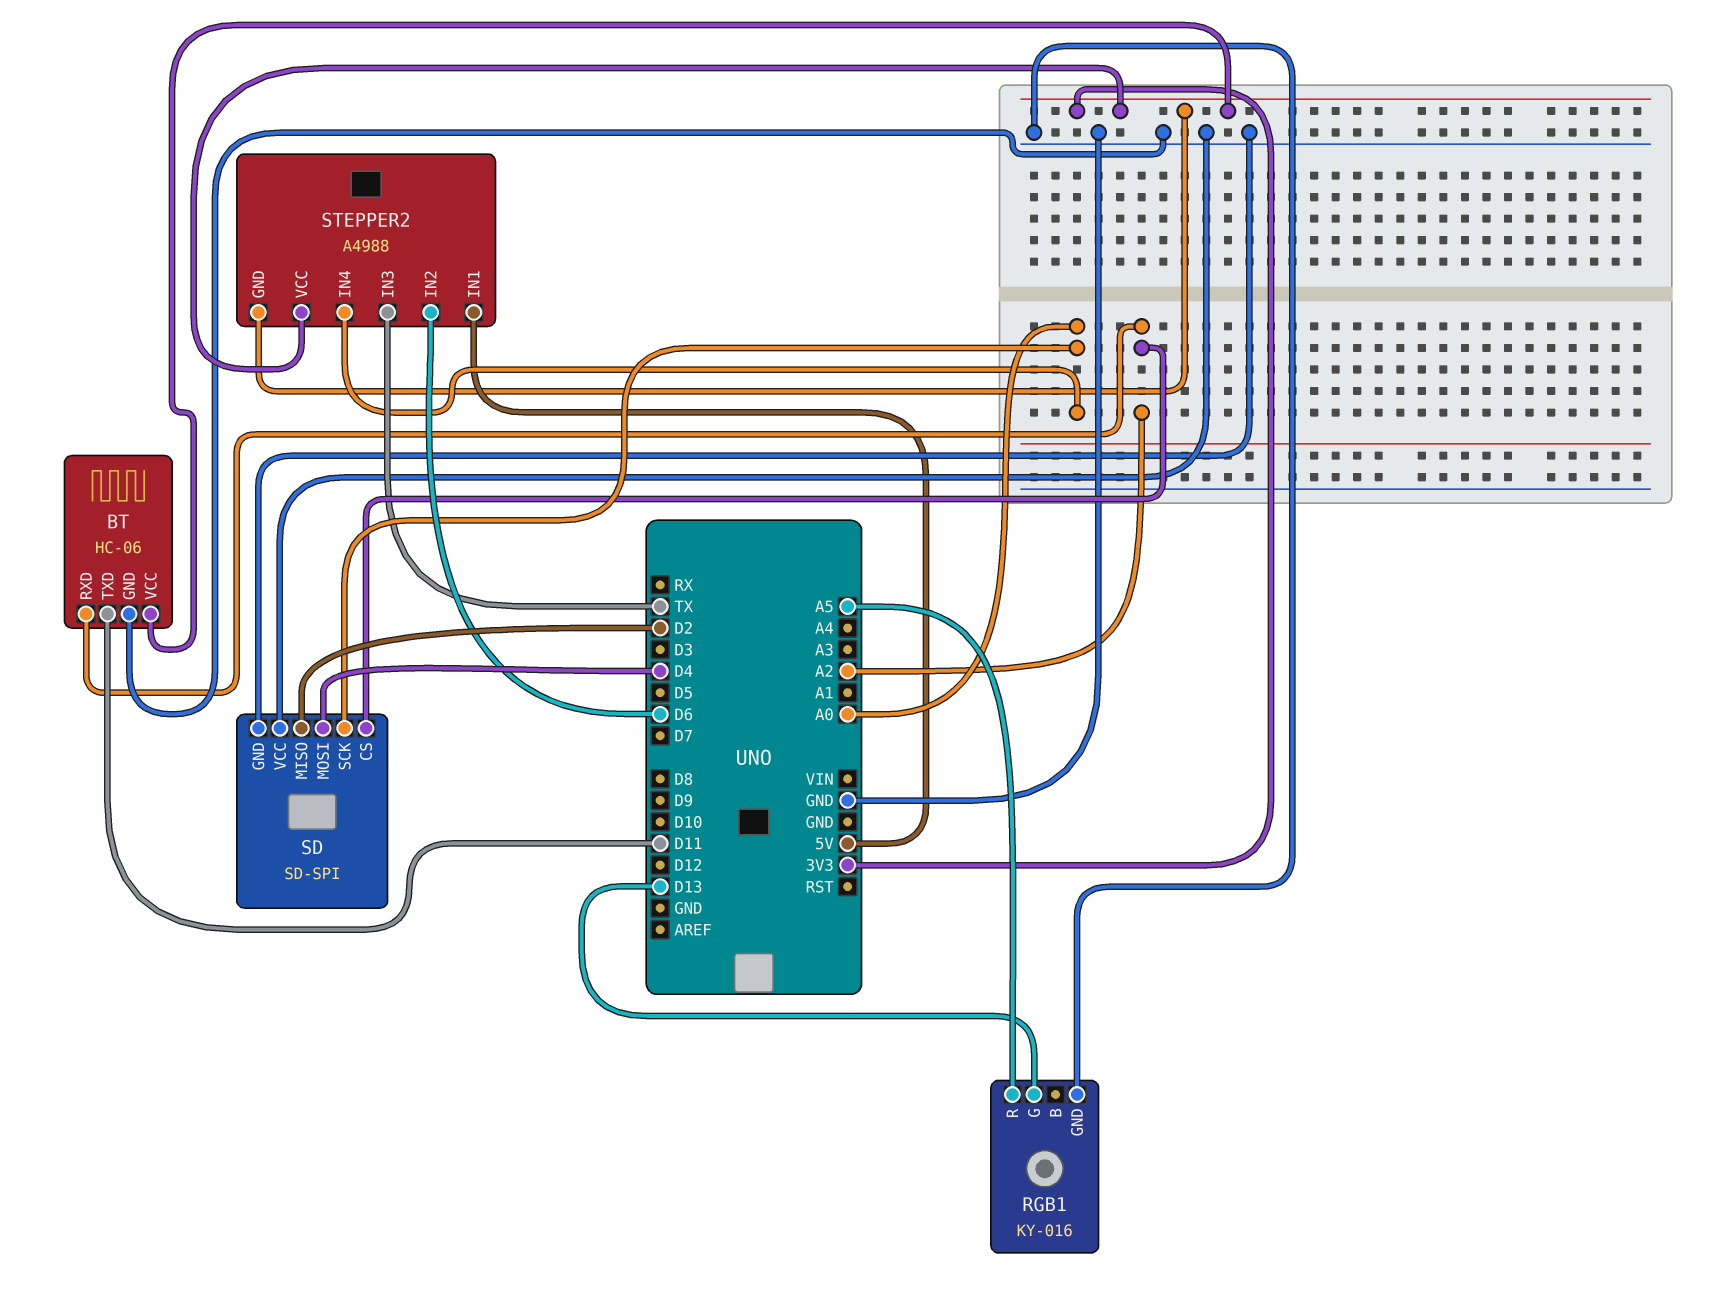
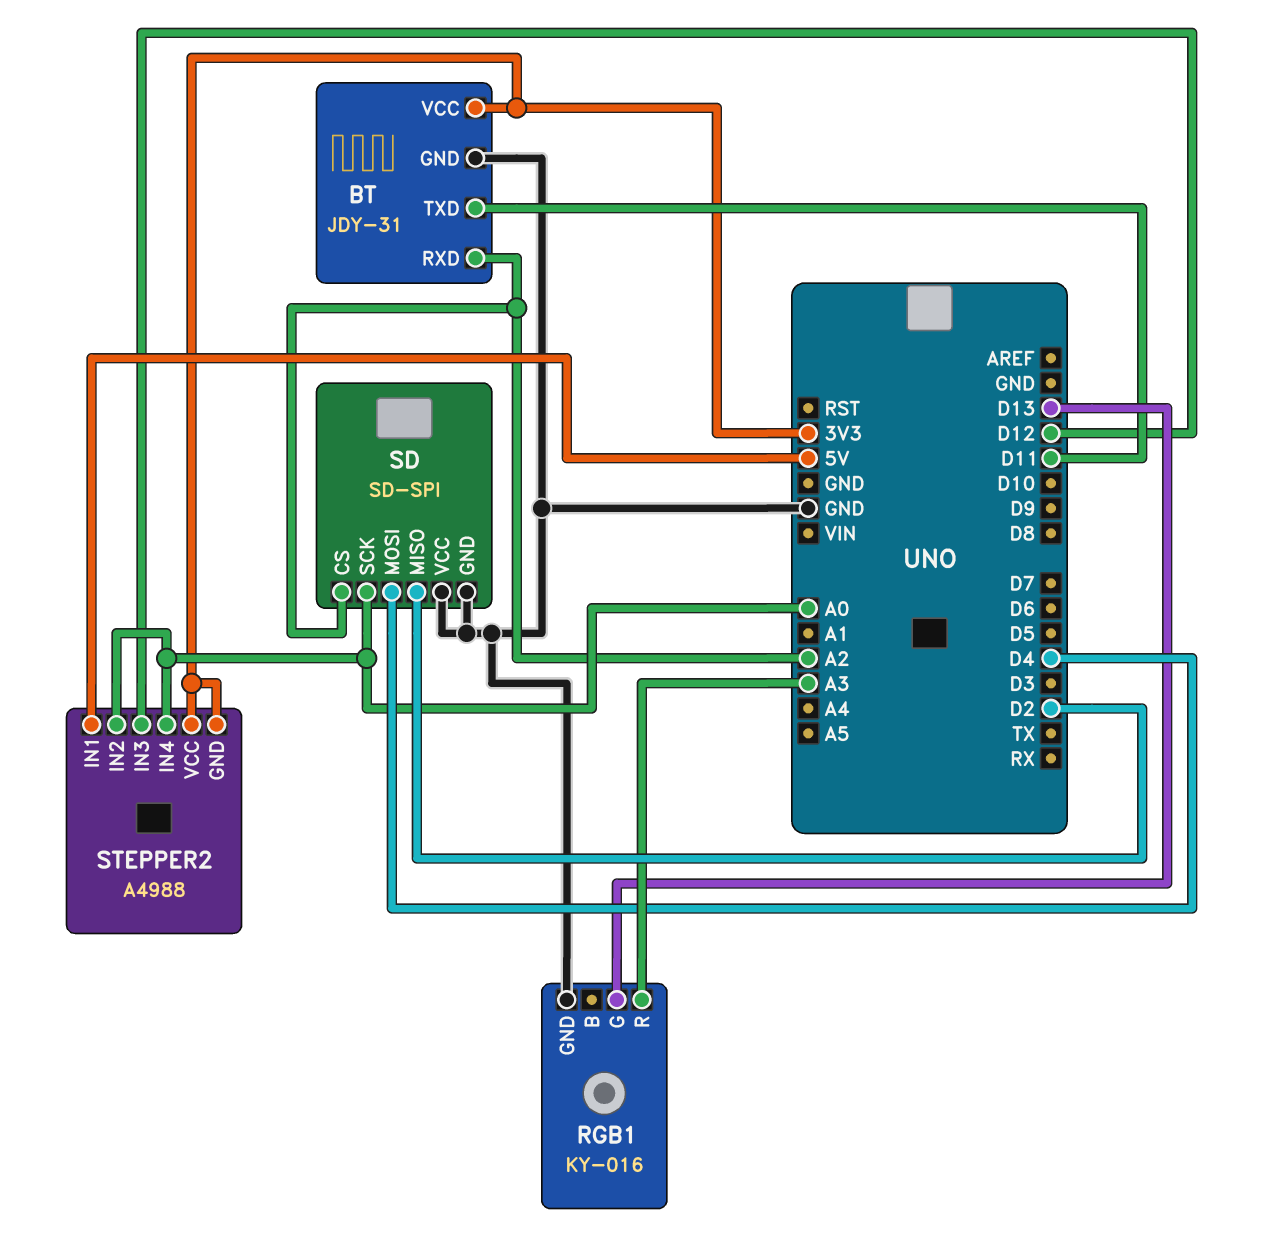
BT: HC-06 -> JDY-31
RGB1 pin R: A5 -> A3
STEPPER2 pin IN2: D6 -> A0
STEPPER2 pin IN3: TX -> D12

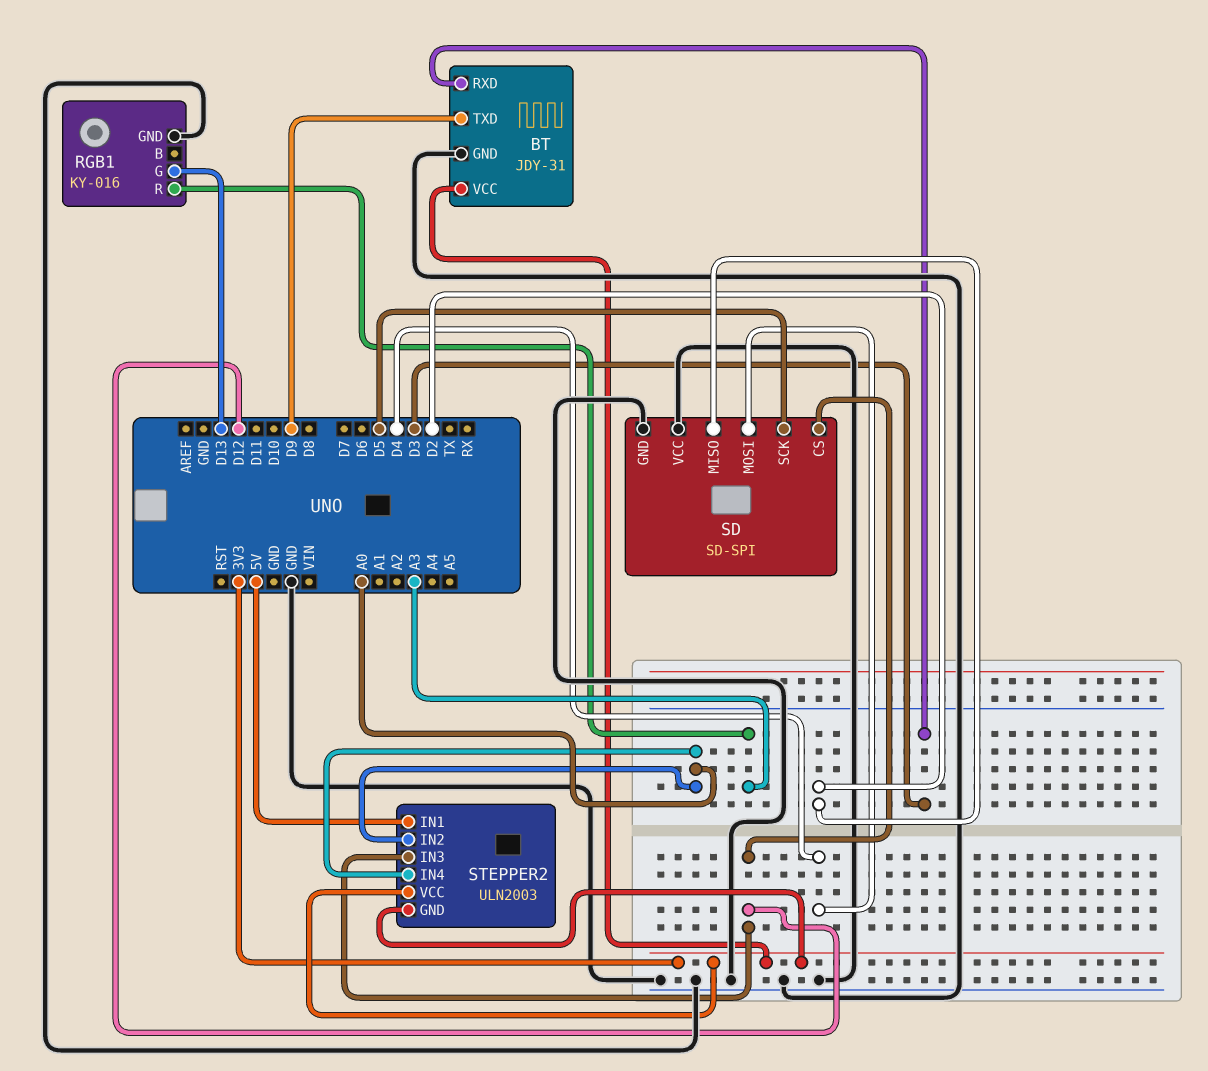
BT pin RXD: A2 -> D3
BT pin TXD: D11 -> D9
SD pin CS: A2 -> D12
SD pin SCK: A0 -> D5
STEPPER2: A4988 -> ULN2003

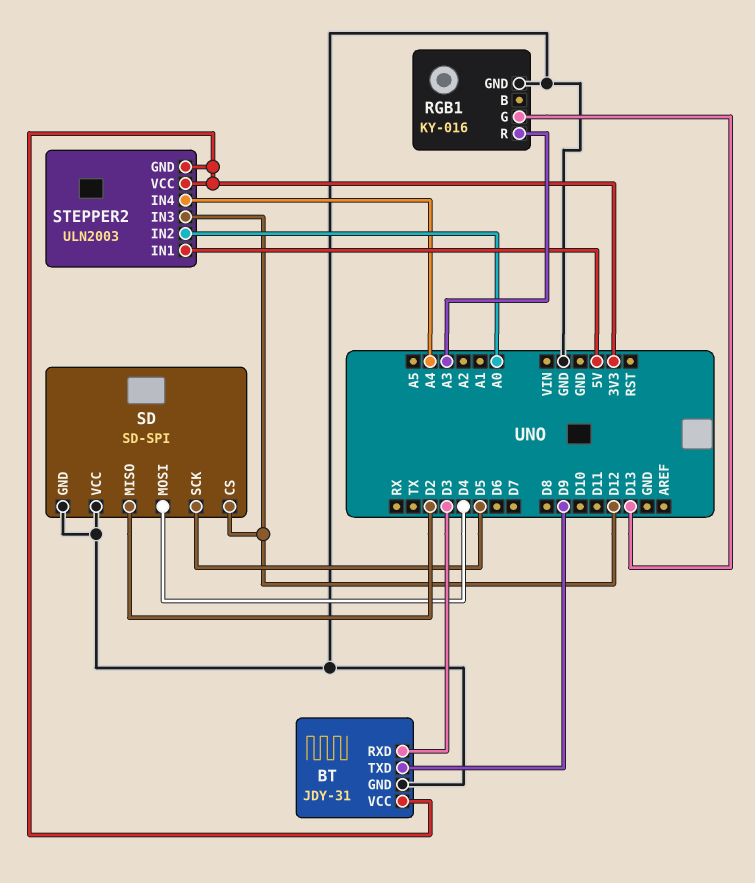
STEPPER2 pin IN4: A0 -> A4

